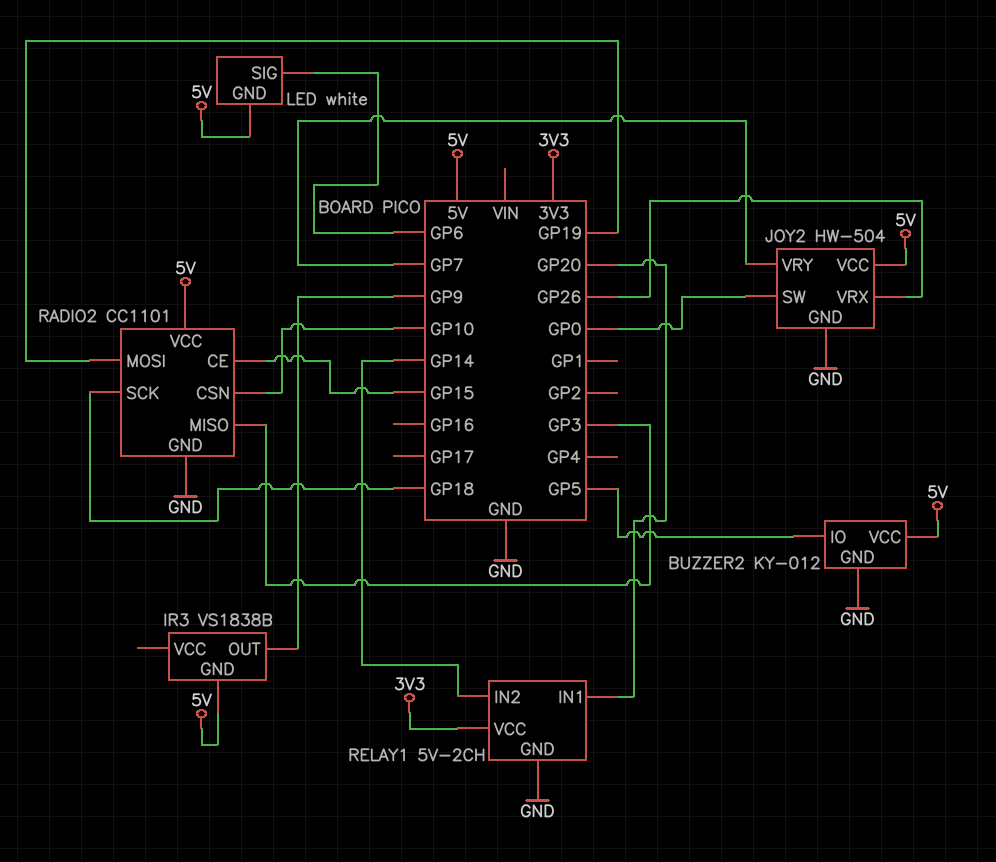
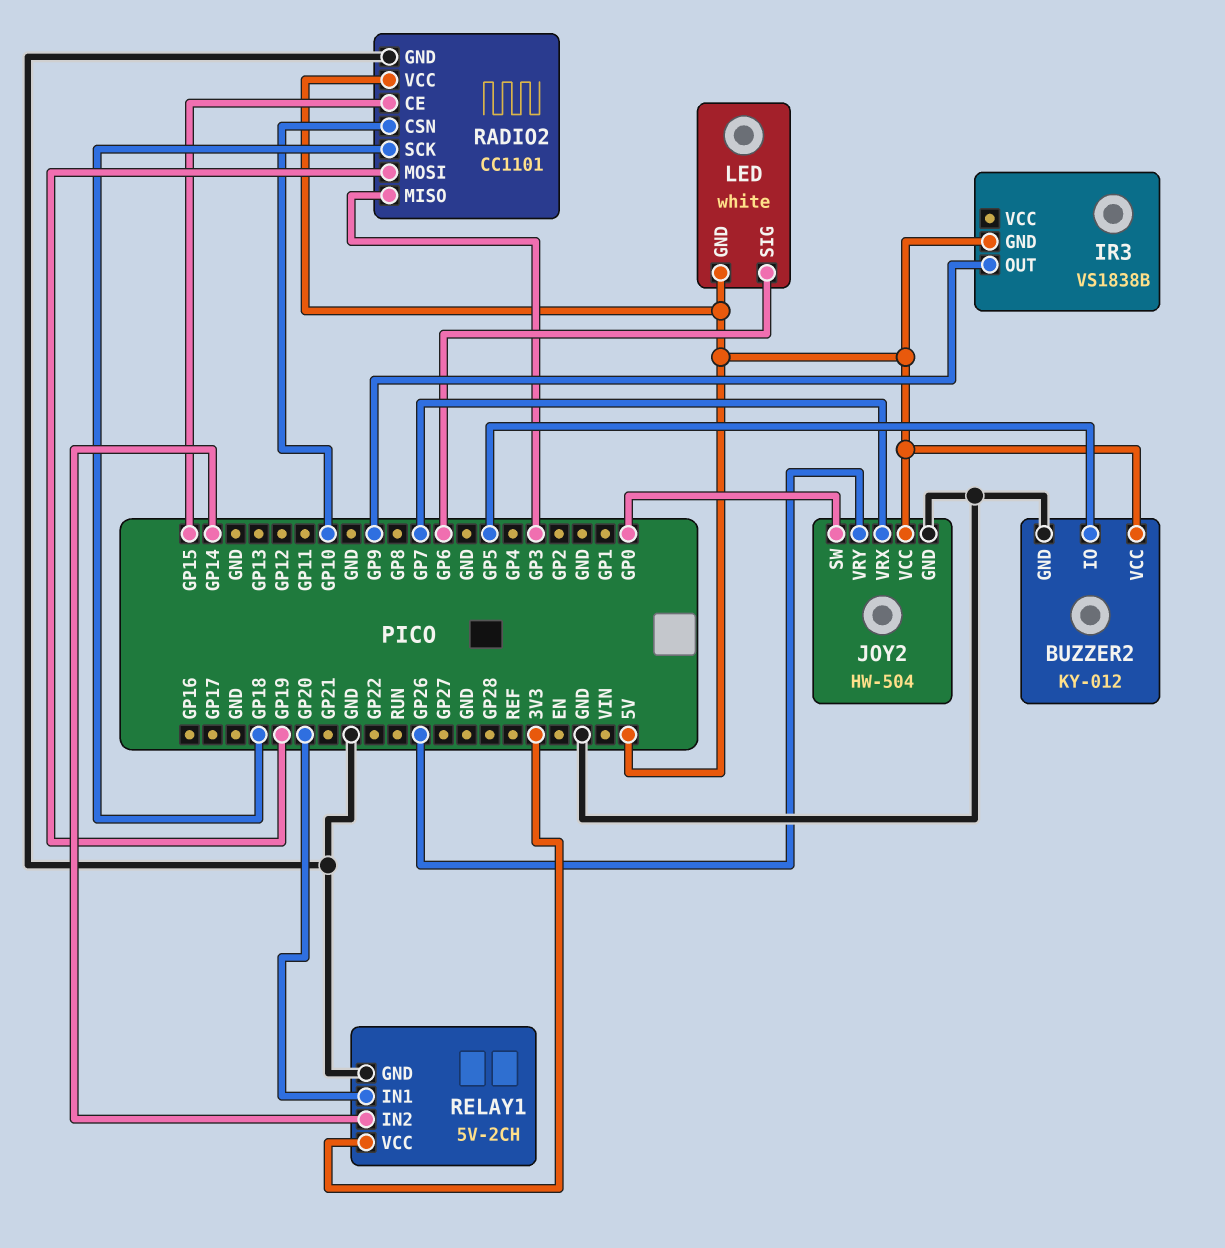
JOY2 pin VRX: GP26 -> GP7
JOY2 pin VRY: GP7 -> GP26

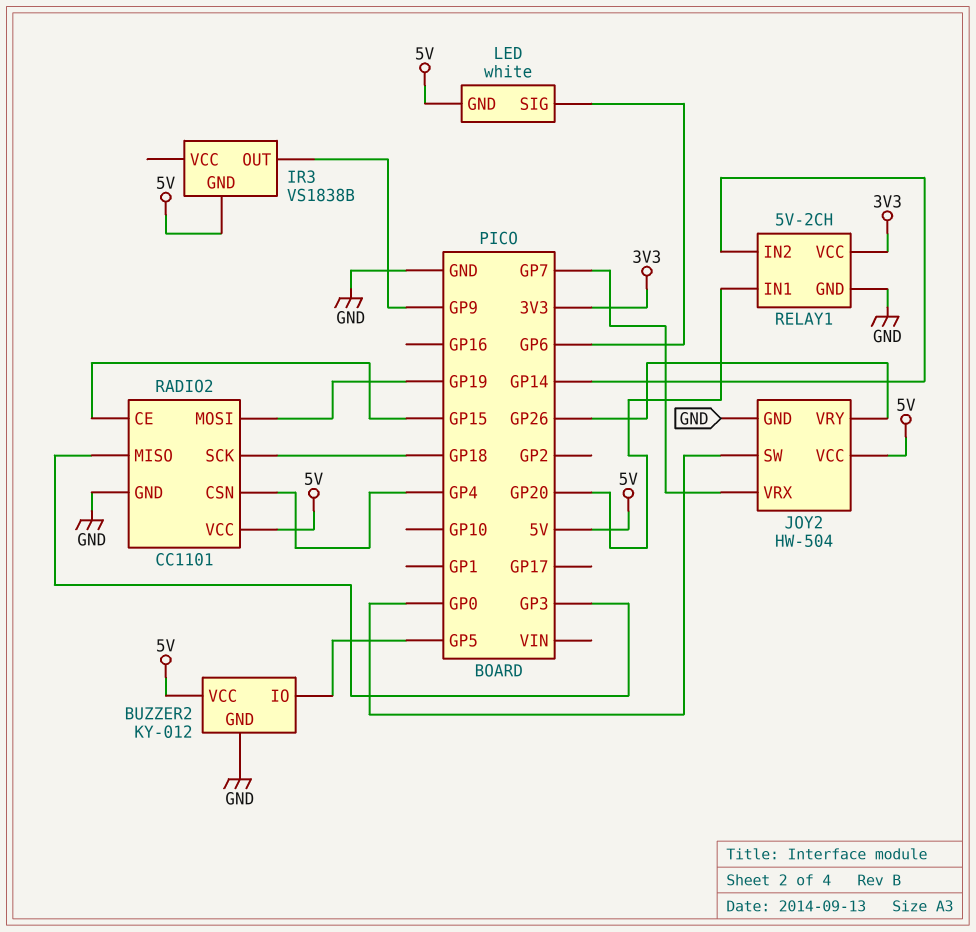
RADIO2 pin CSN: GP10 -> GP4

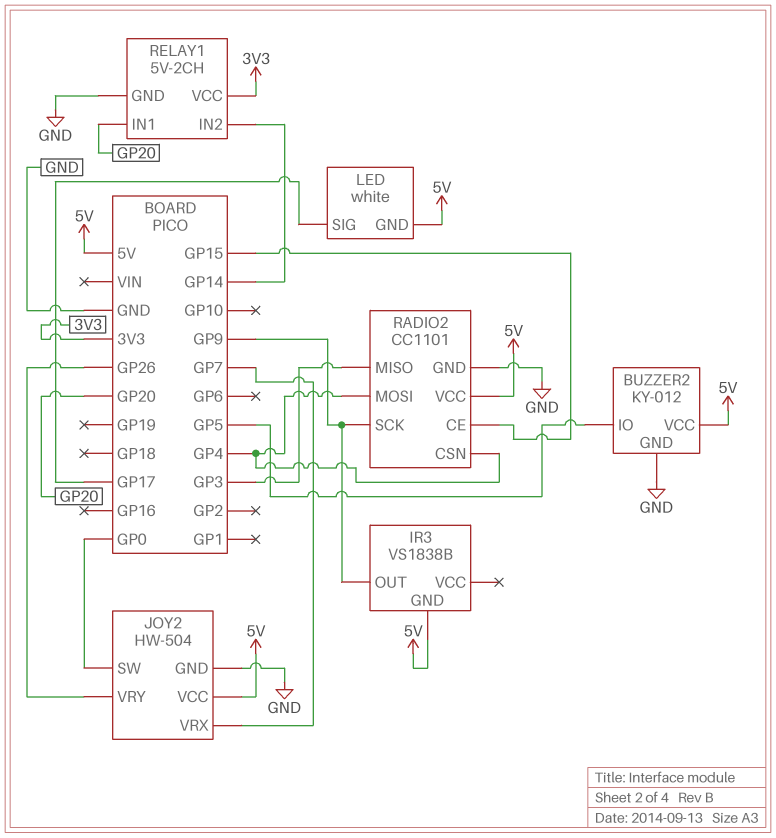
LED pin SIG: GP6 -> GP17
RADIO2 pin MOSI: GP19 -> GP4
RADIO2 pin SCK: GP18 -> GP9

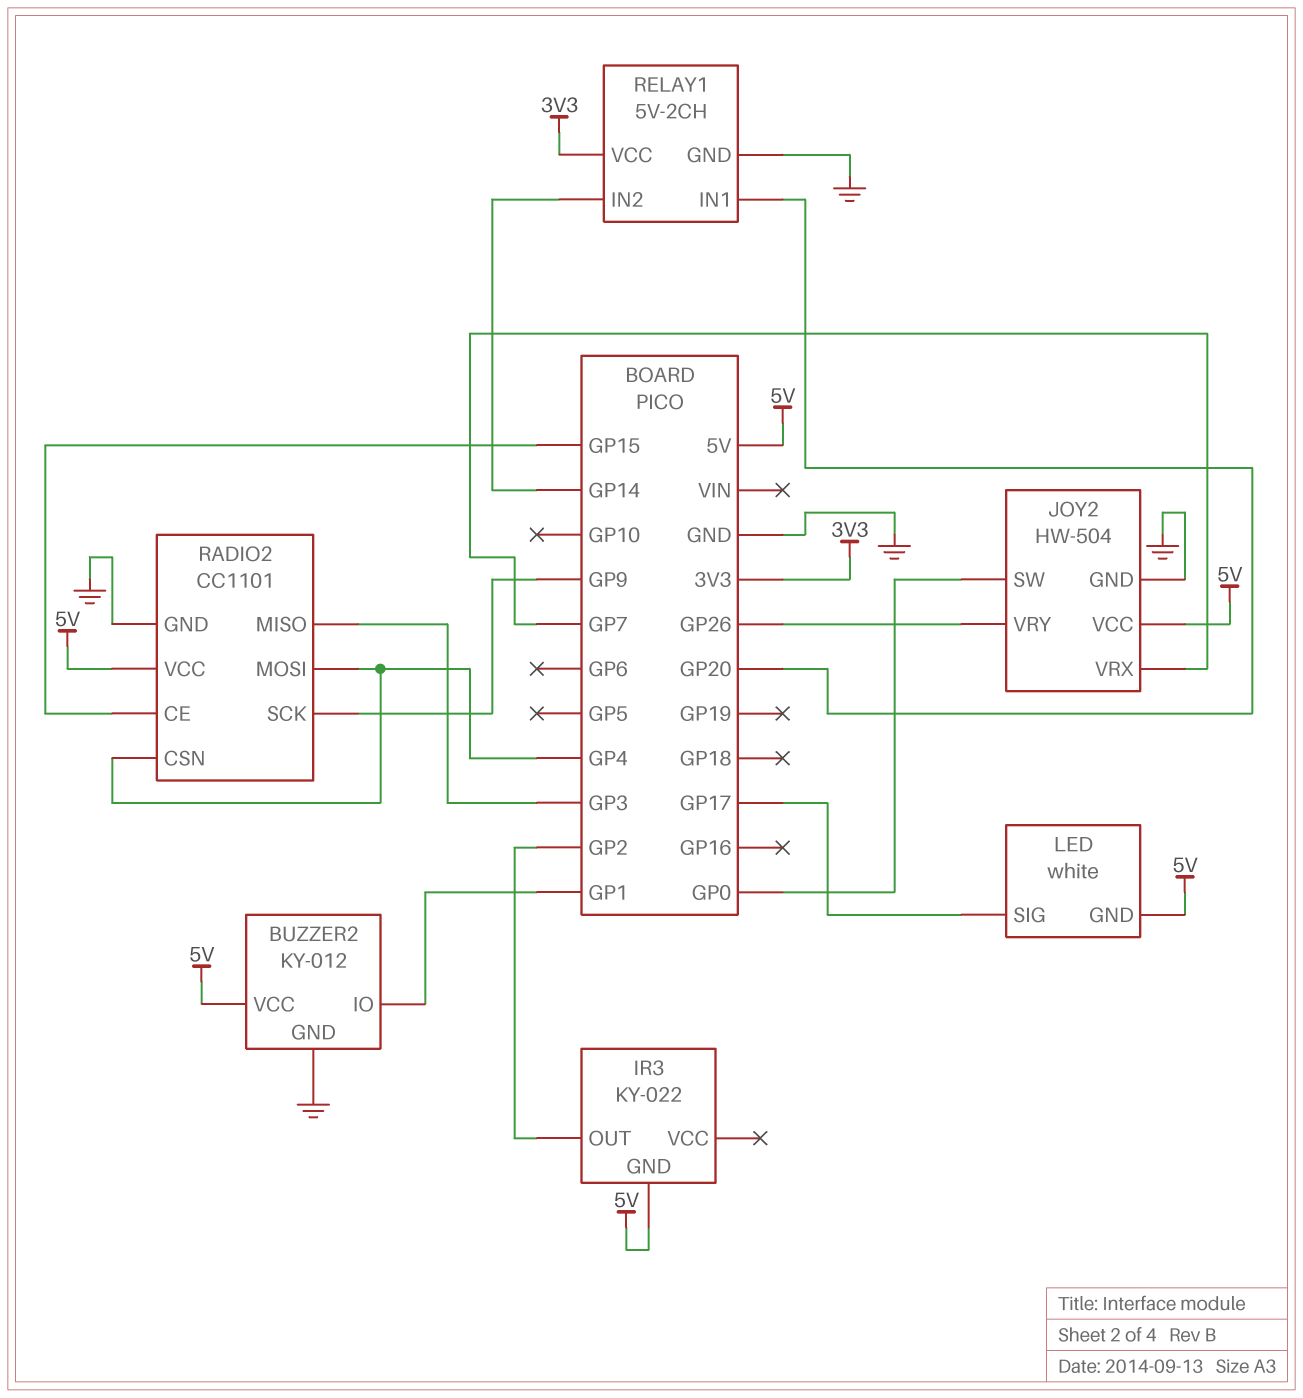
BUZZER2 pin IO: GP5 -> GP1
IR3: VS1838B -> KY-022
IR3 pin OUT: GP9 -> GP2

